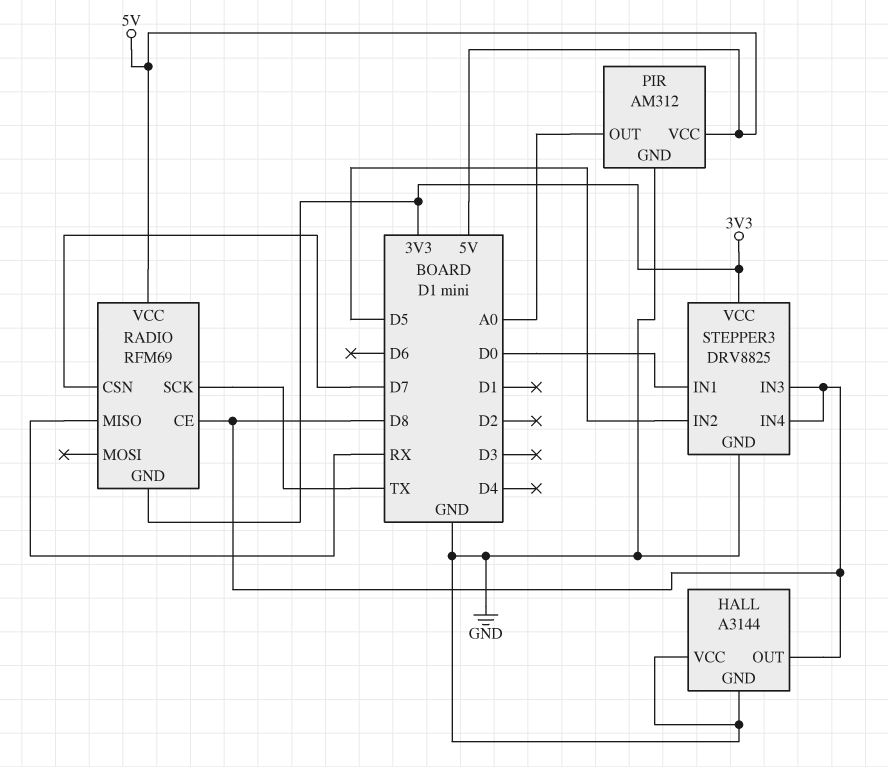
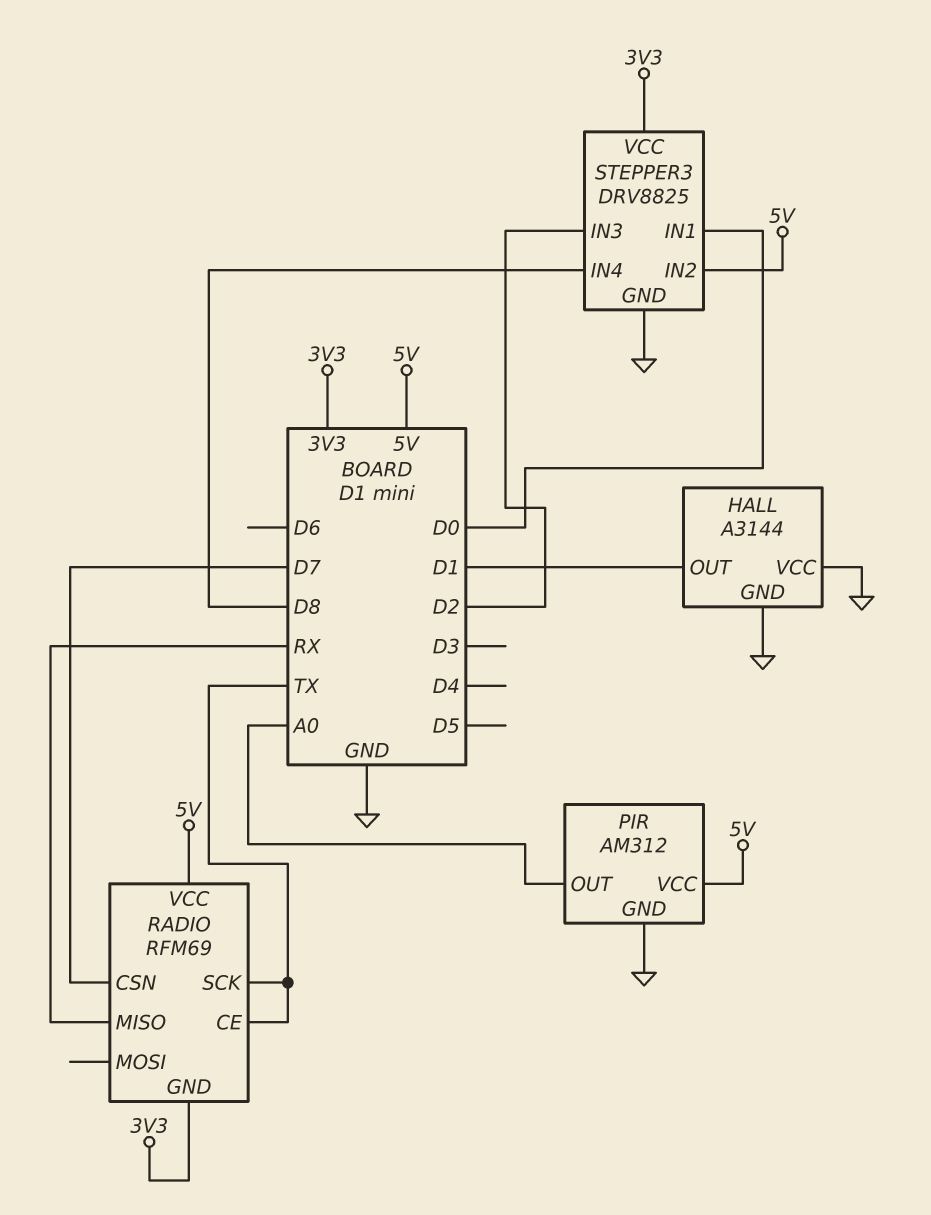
HALL pin OUT: D8 -> D1
RADIO pin CE: D8 -> TX
STEPPER3 pin IN2: D5 -> 5V
STEPPER3 pin IN3: D8 -> D2

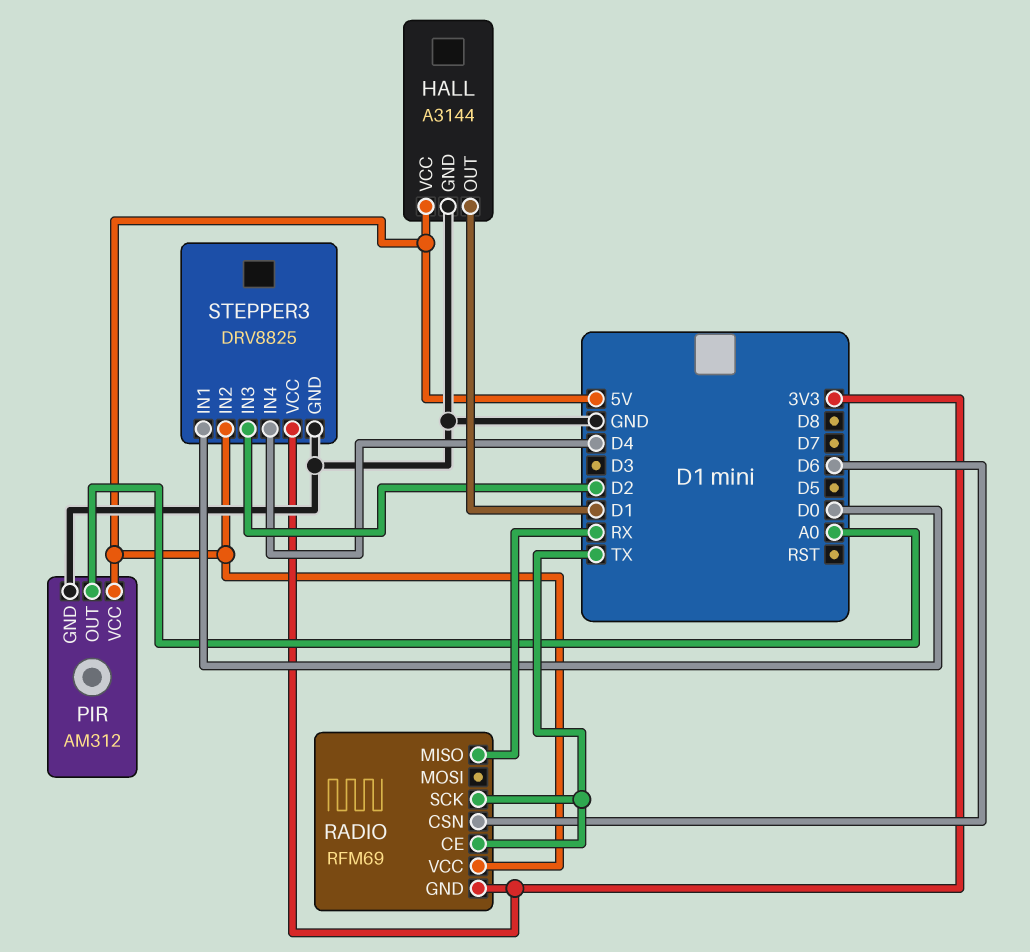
HALL pin VCC: GND -> 5V
RADIO pin CSN: D7 -> D6
STEPPER3 pin IN4: D8 -> D4

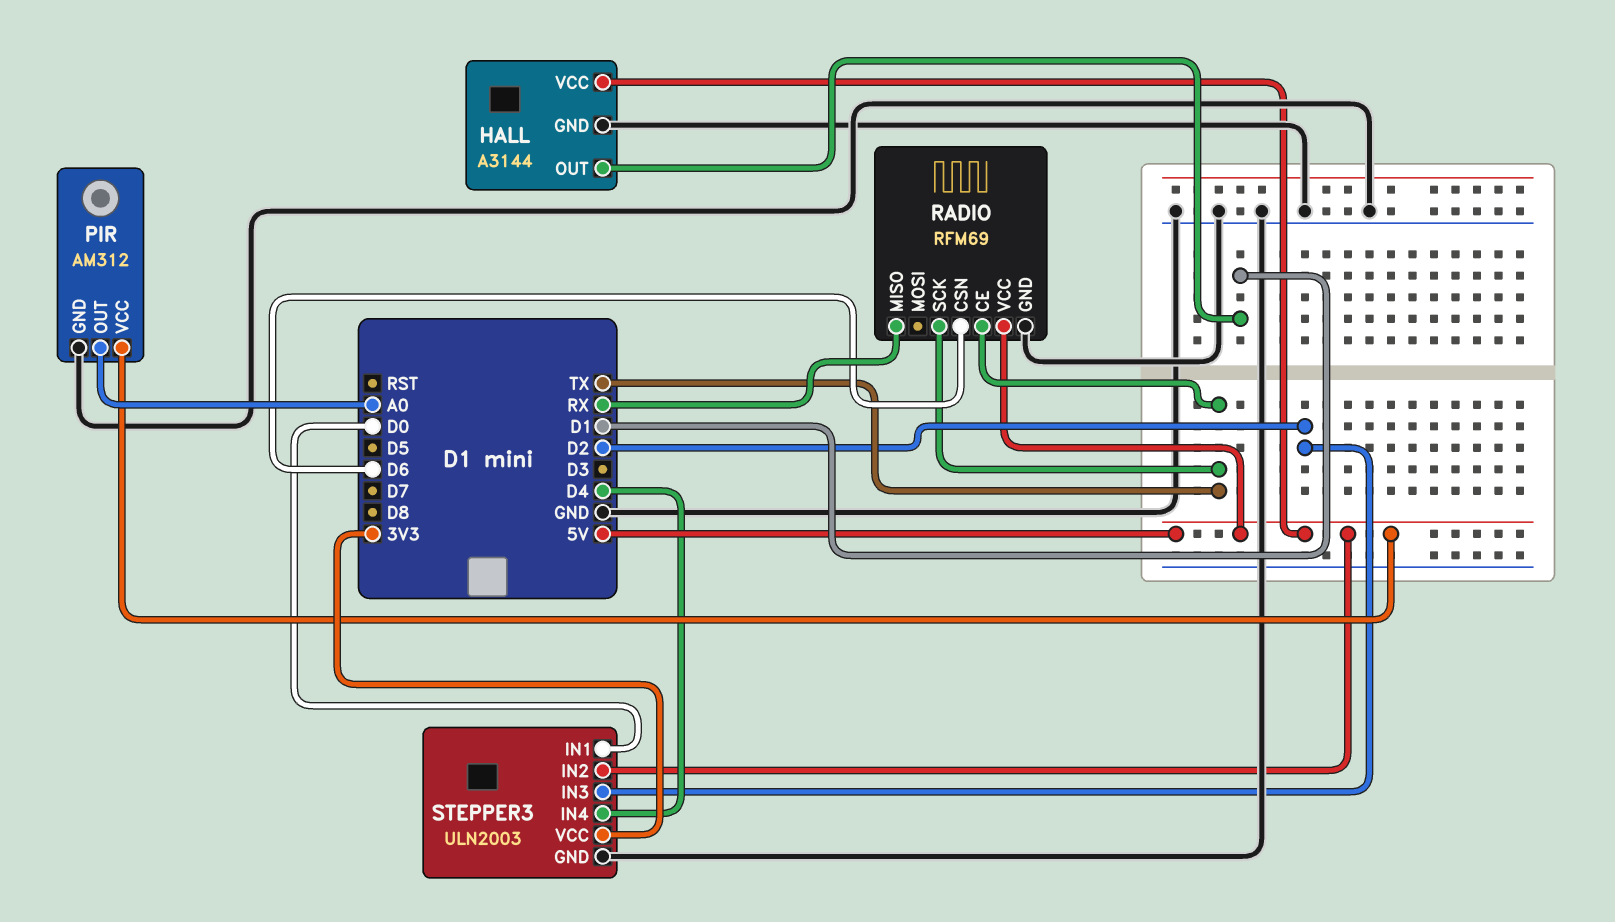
RADIO pin GND: 3V3 -> GND
STEPPER3: DRV8825 -> ULN2003

